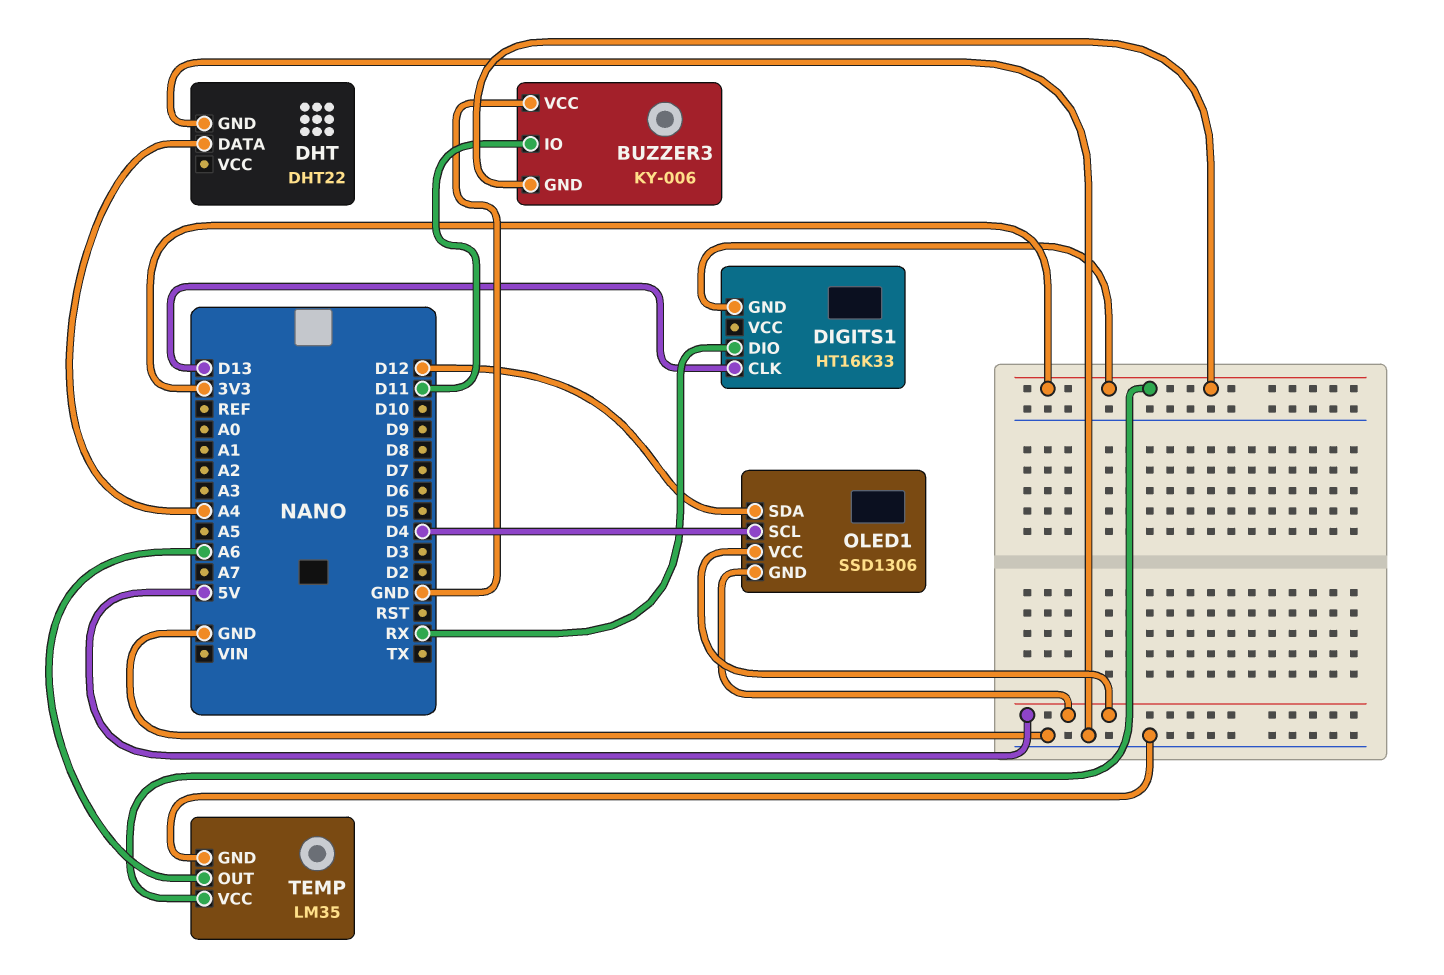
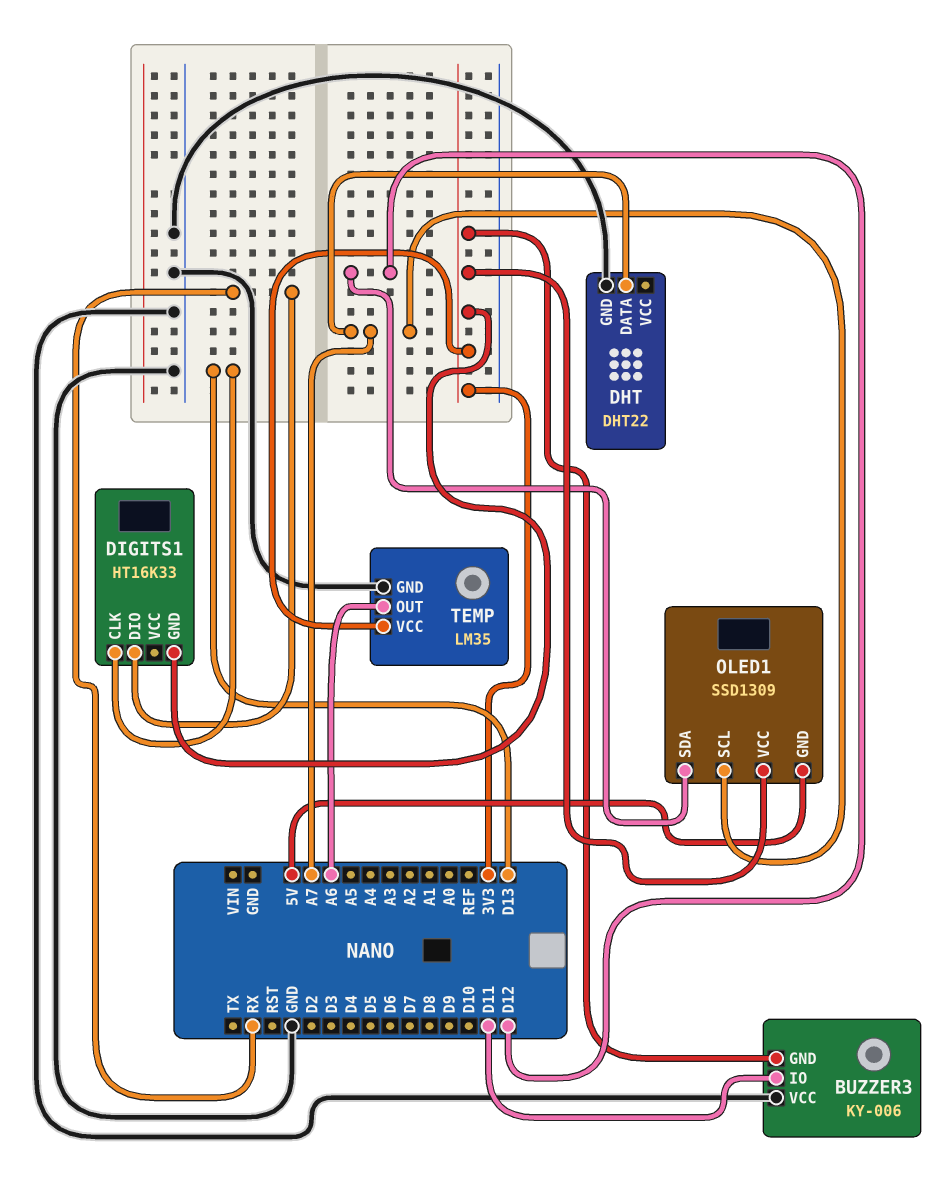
DHT pin DATA: A4 -> A7
OLED1: SSD1306 -> SSD1309
OLED1 pin SCL: D4 -> A7
OLED1 pin VCC: 5V -> 3V3

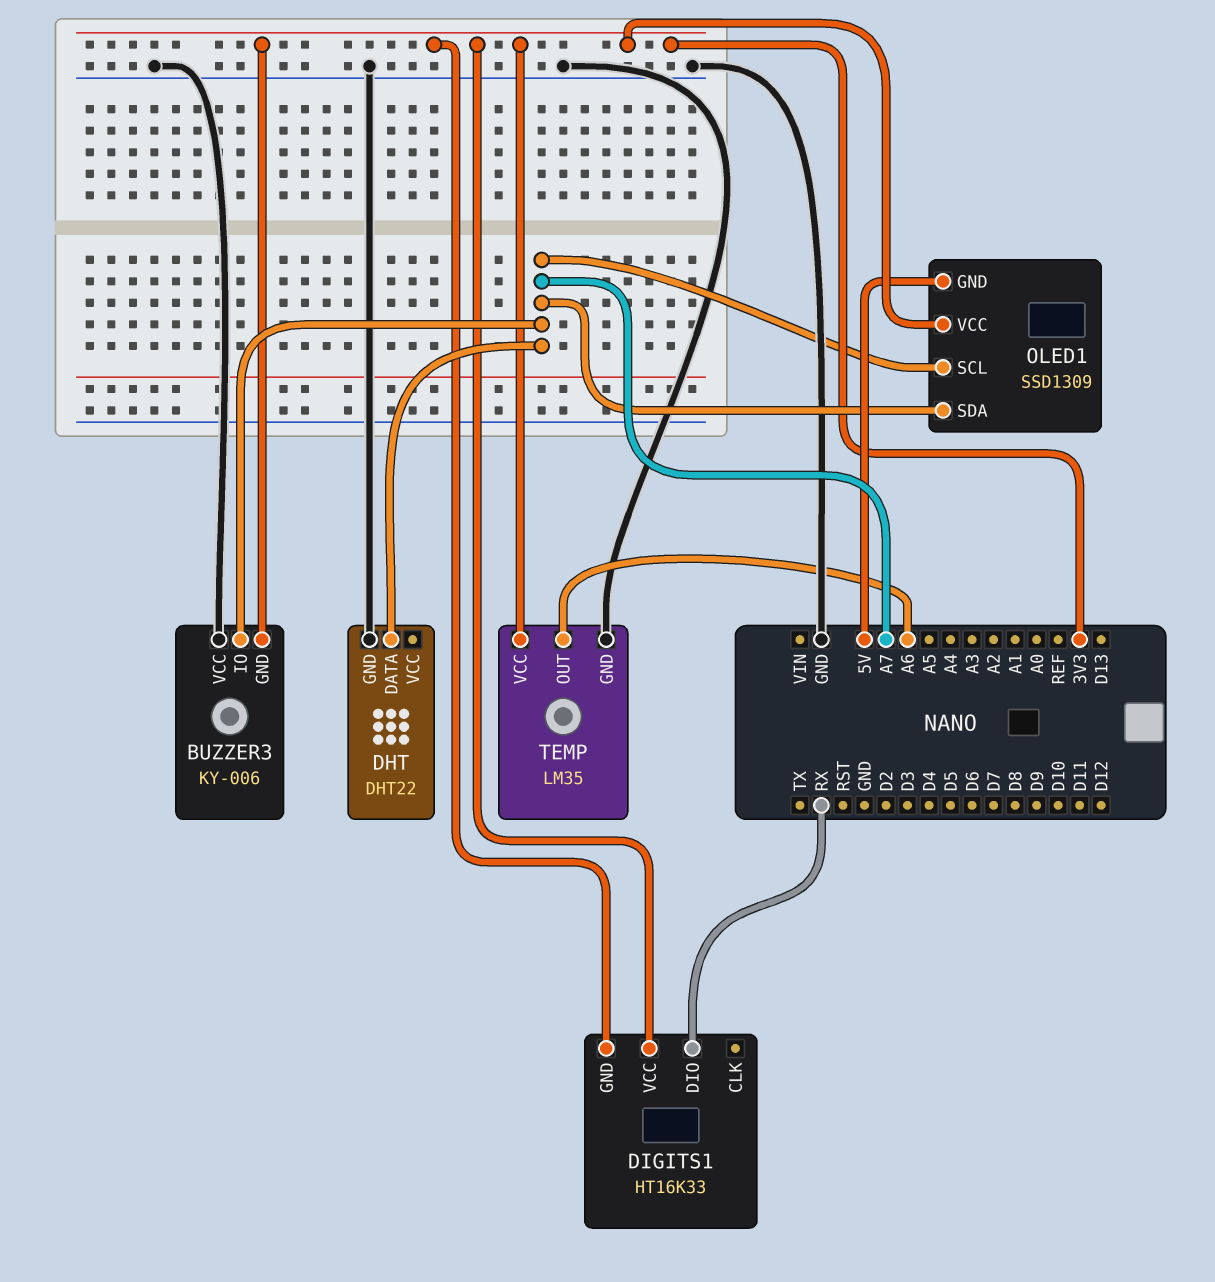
BUZZER3 pin IO: D11 -> A7
DIGITS1 pin CLK: D13 -> none
DIGITS1 pin VCC: none -> 3V3
OLED1 pin SDA: D12 -> A7

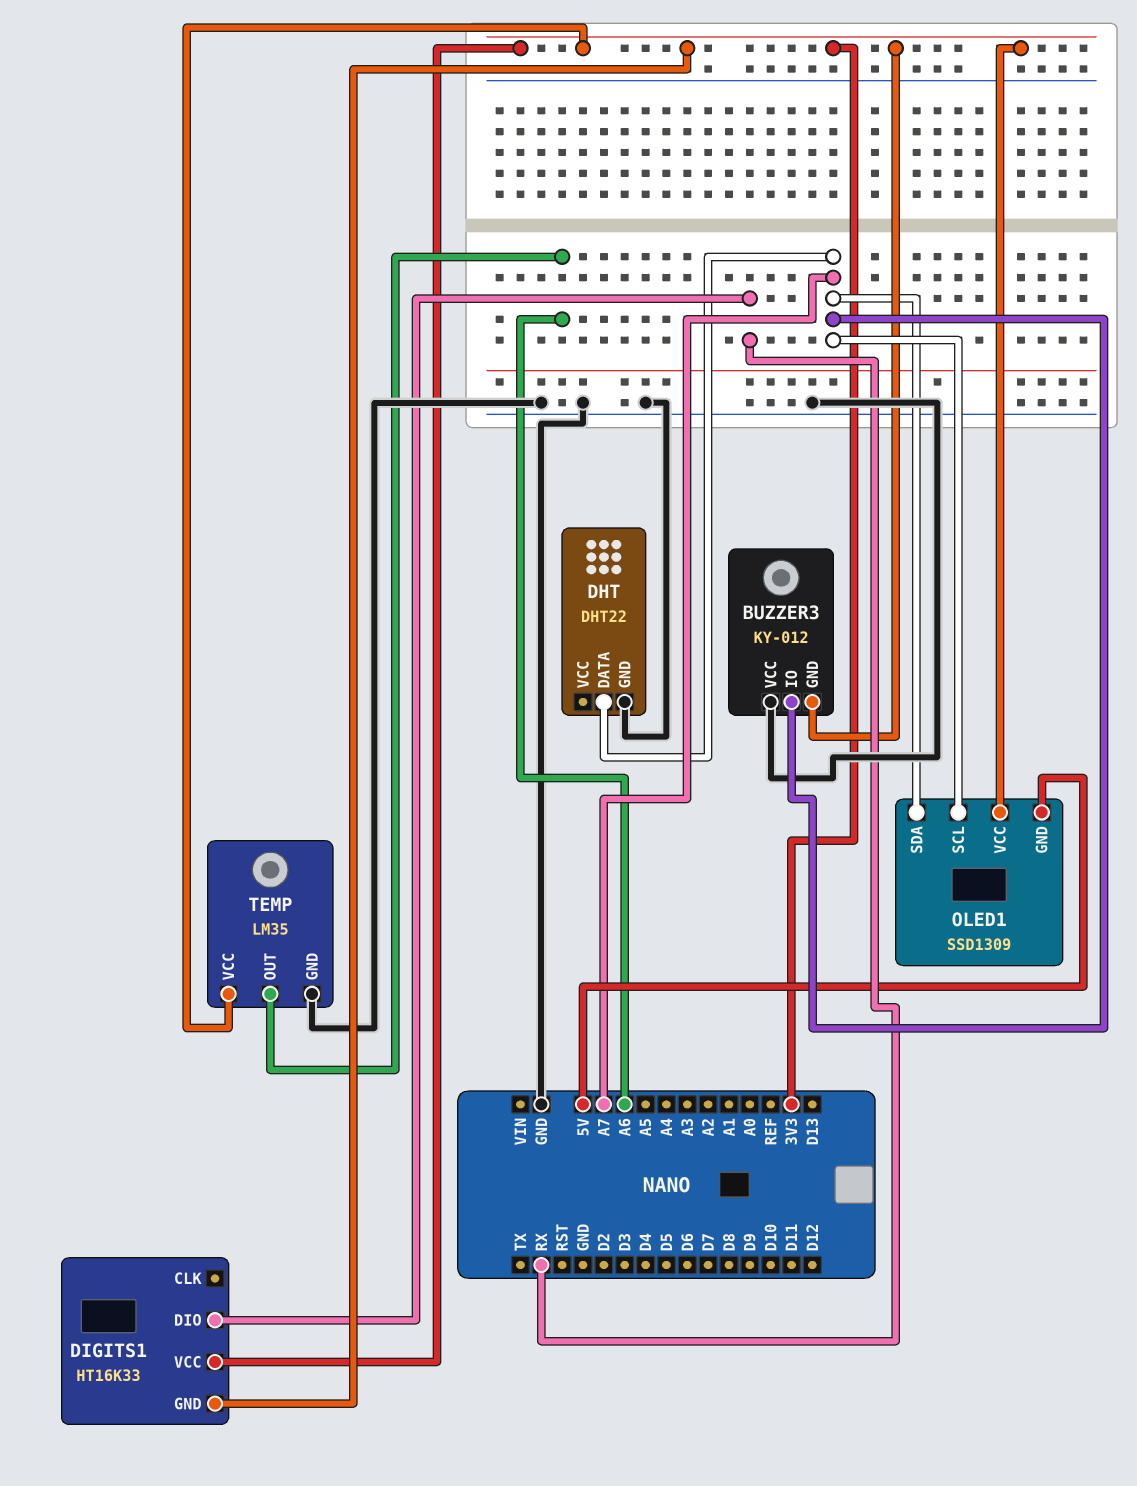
BUZZER3: KY-006 -> KY-012

